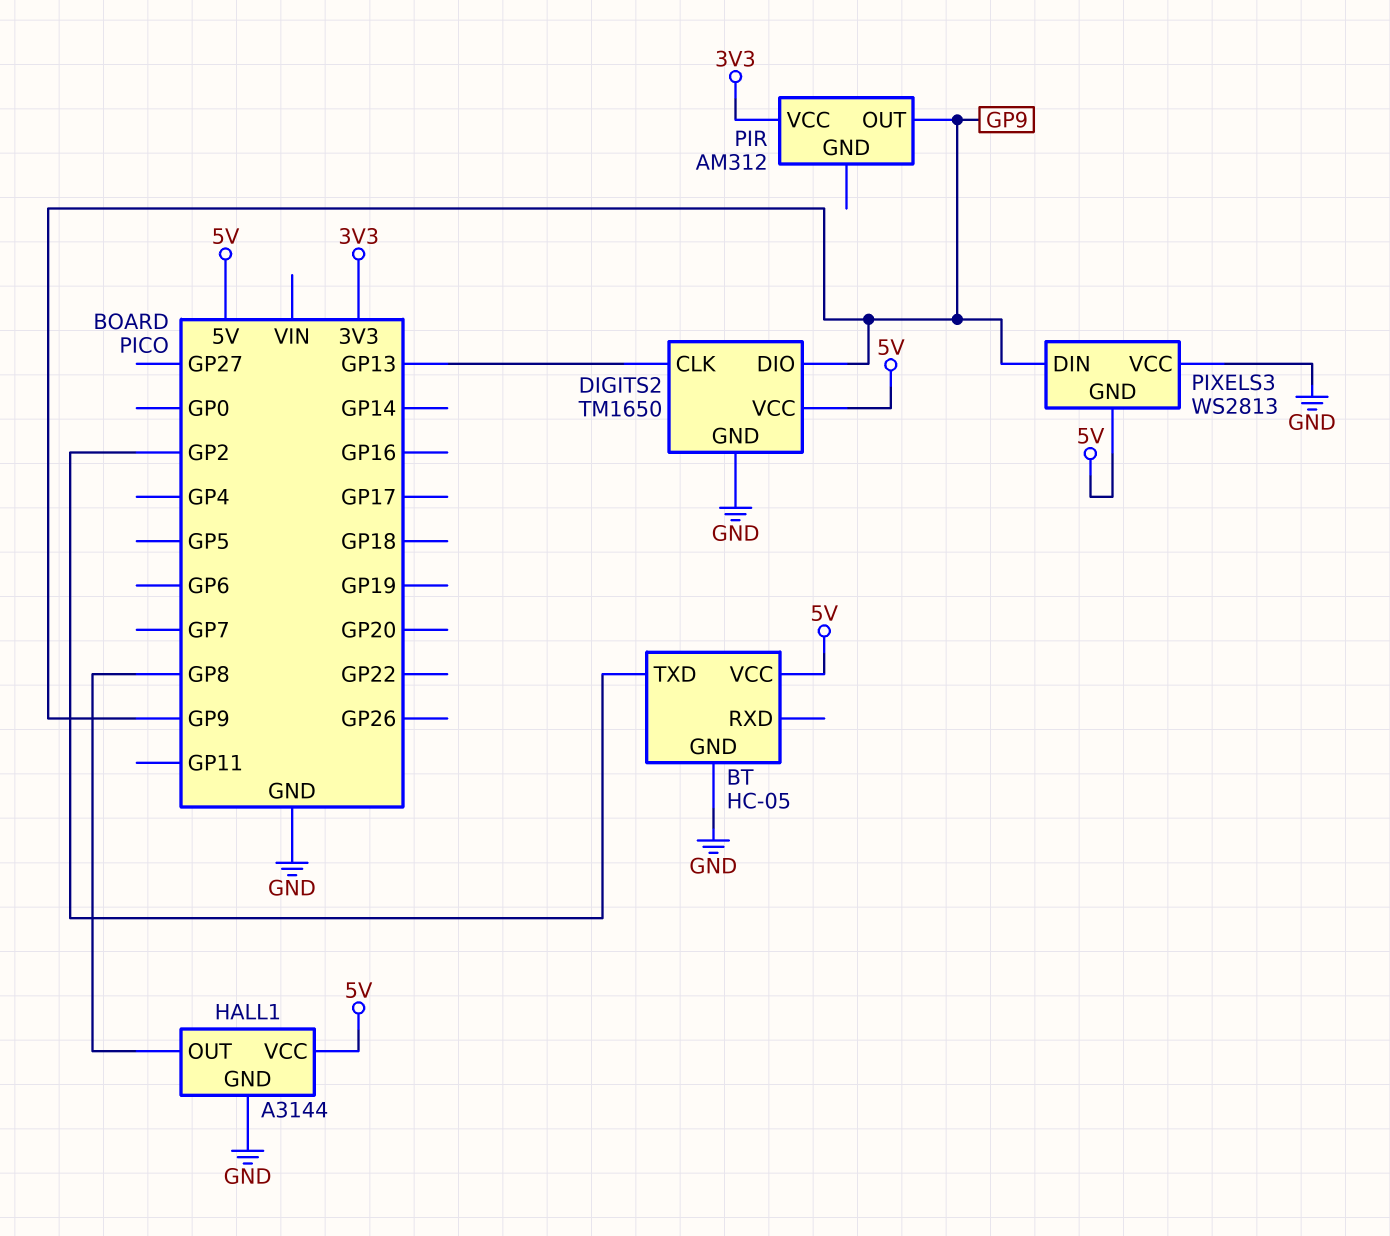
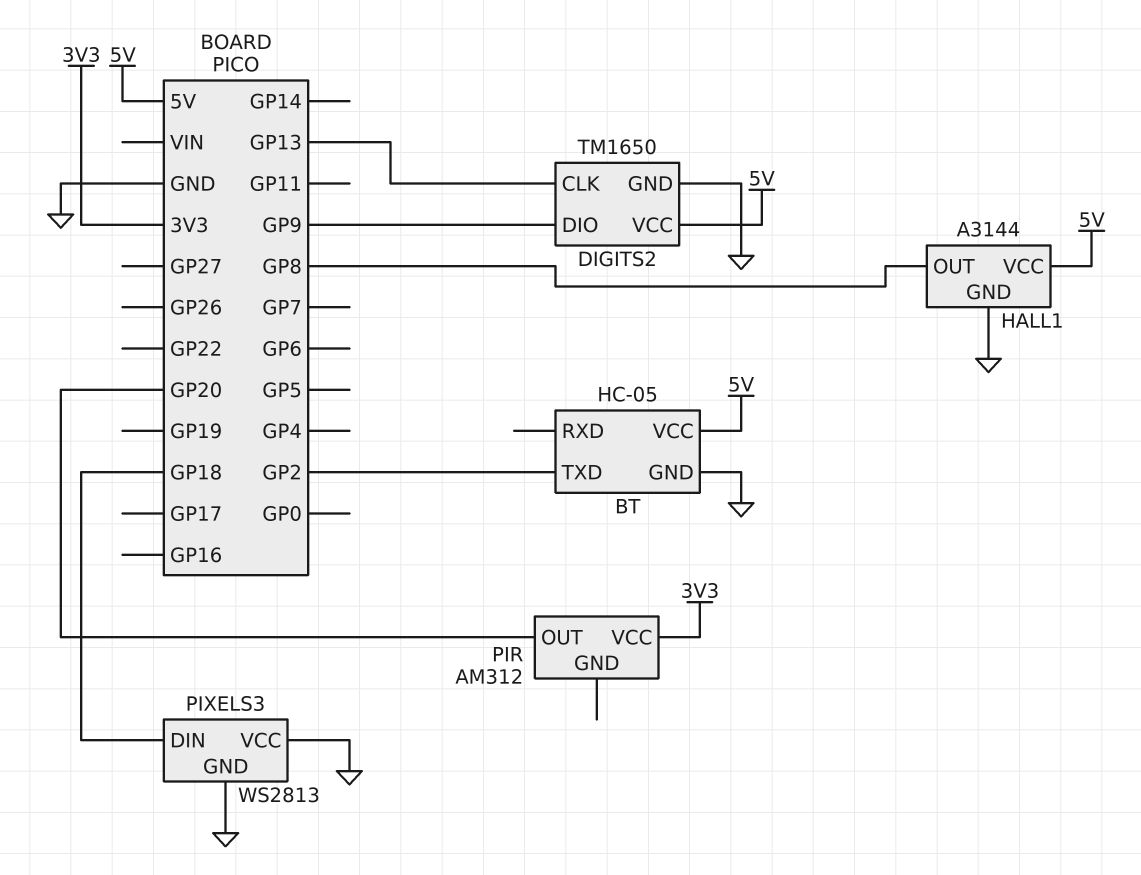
PIR pin OUT: GP9 -> GP20
PIXELS3 pin DIN: GP9 -> GP18
PIXELS3 pin GND: 5V -> GND

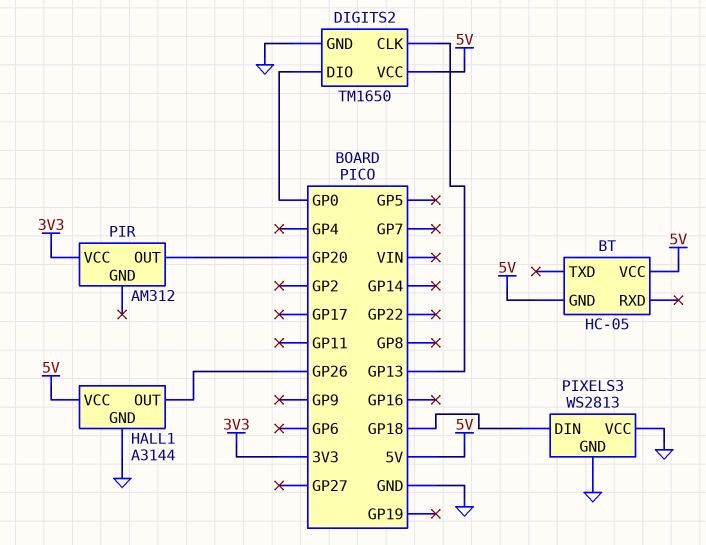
BT pin GND: GND -> 5V
BT pin TXD: GP2 -> none
DIGITS2 pin DIO: GP9 -> GP0
HALL1 pin OUT: GP8 -> GP26

